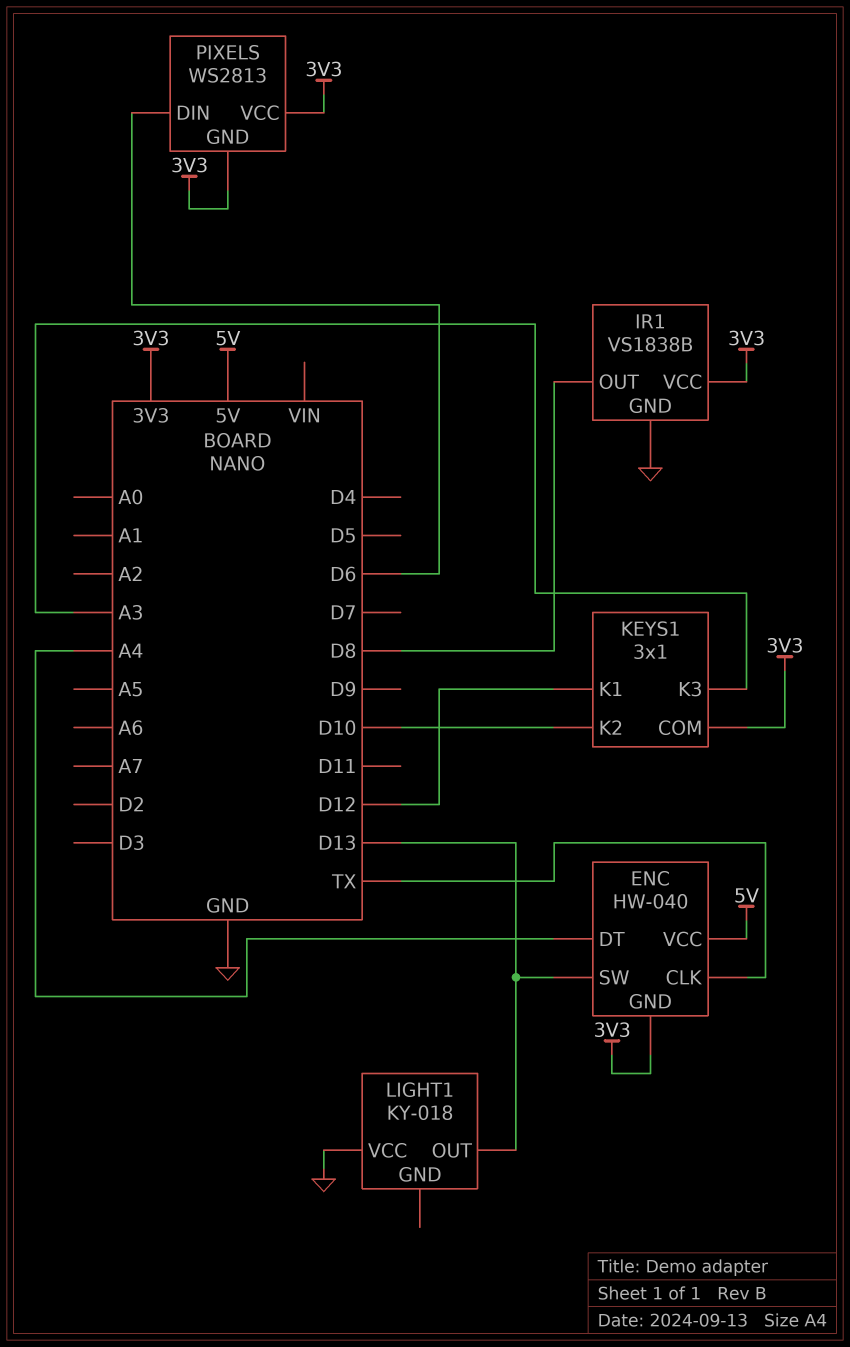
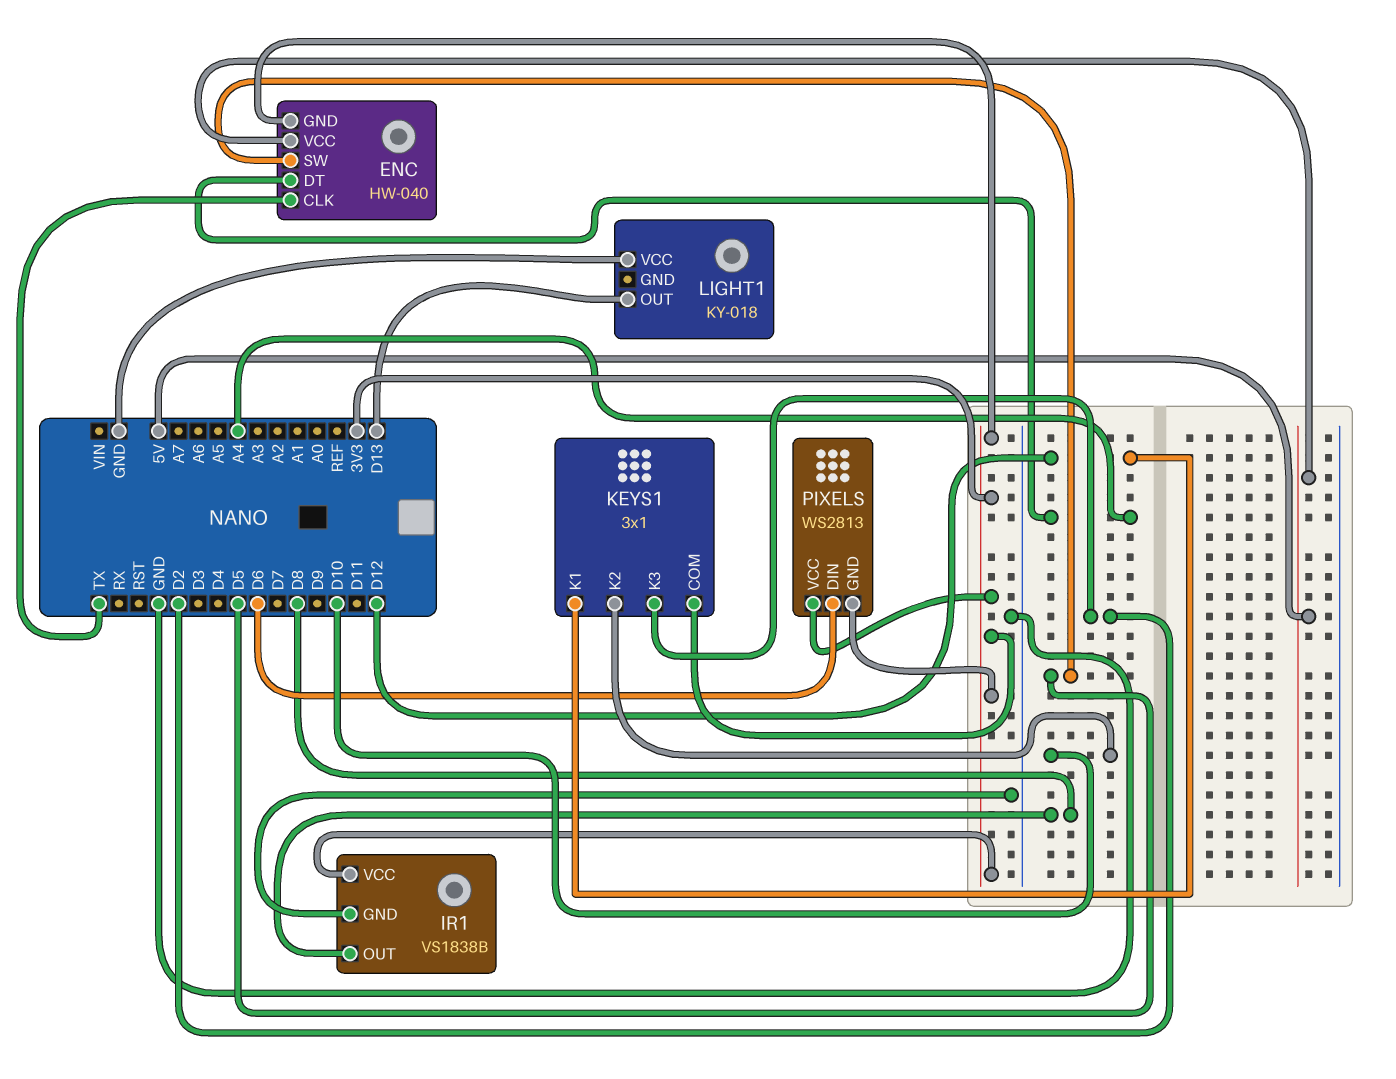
ENC pin SW: D13 -> D5
KEYS1 pin K3: A3 -> D2

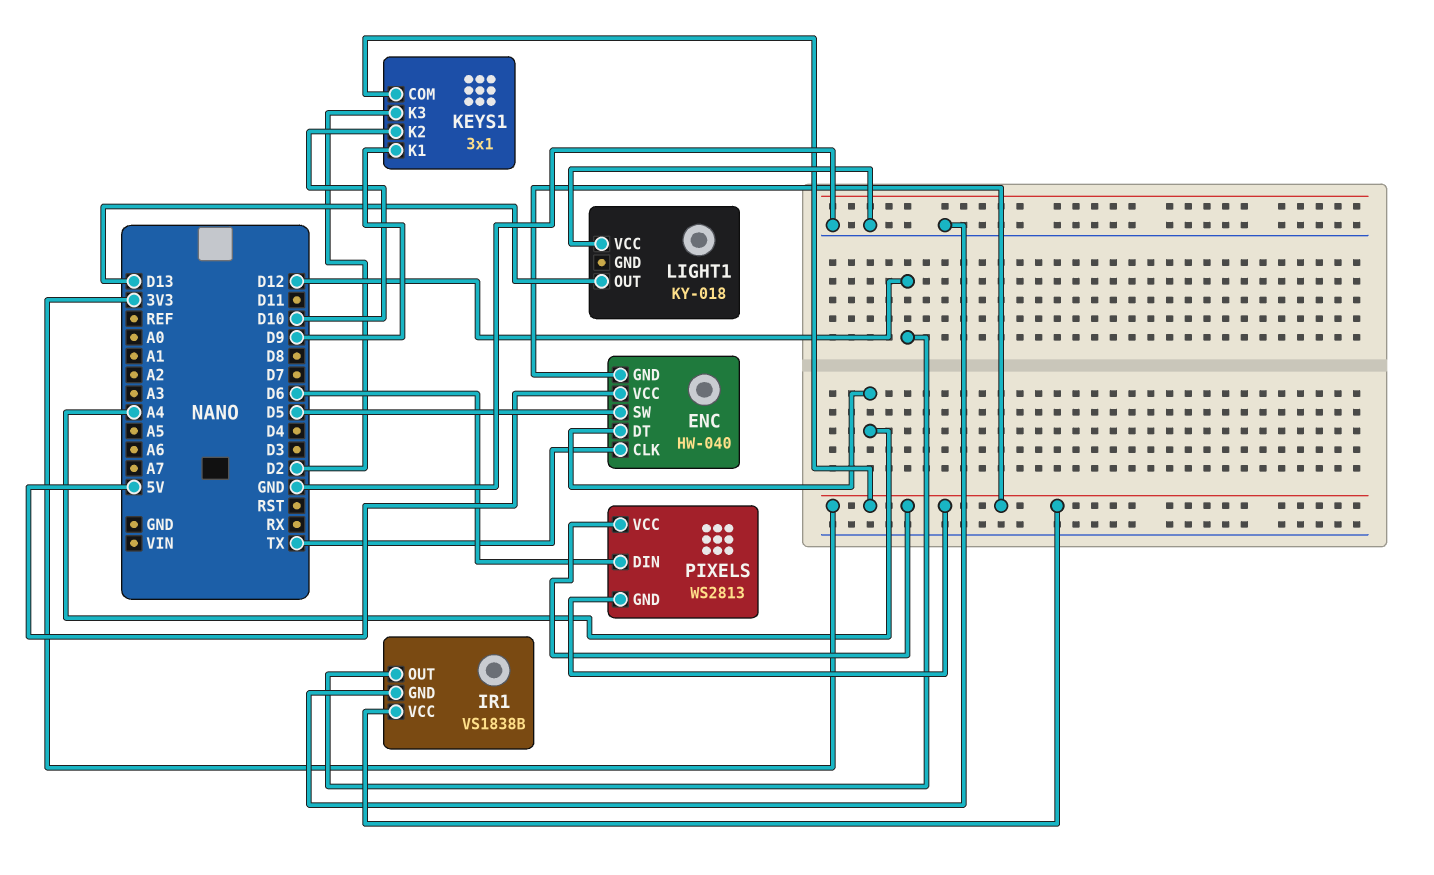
IR1 pin OUT: D8 -> D12
KEYS1 pin K1: D12 -> D9

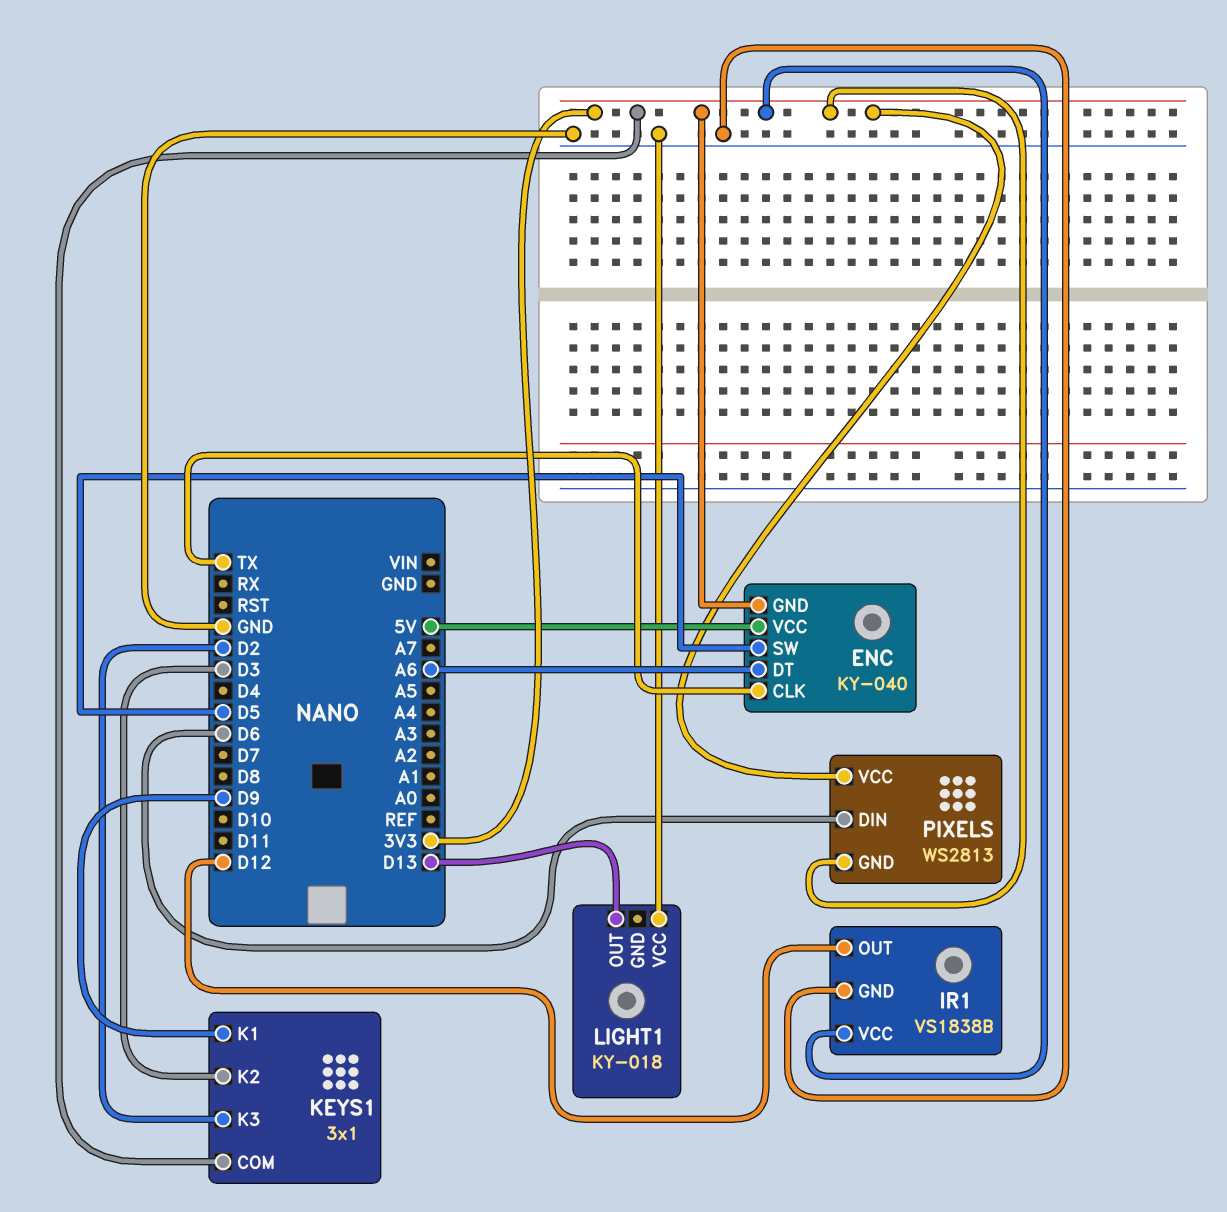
ENC: HW-040 -> KY-040
ENC pin DT: A4 -> A6
KEYS1 pin K2: D10 -> D3

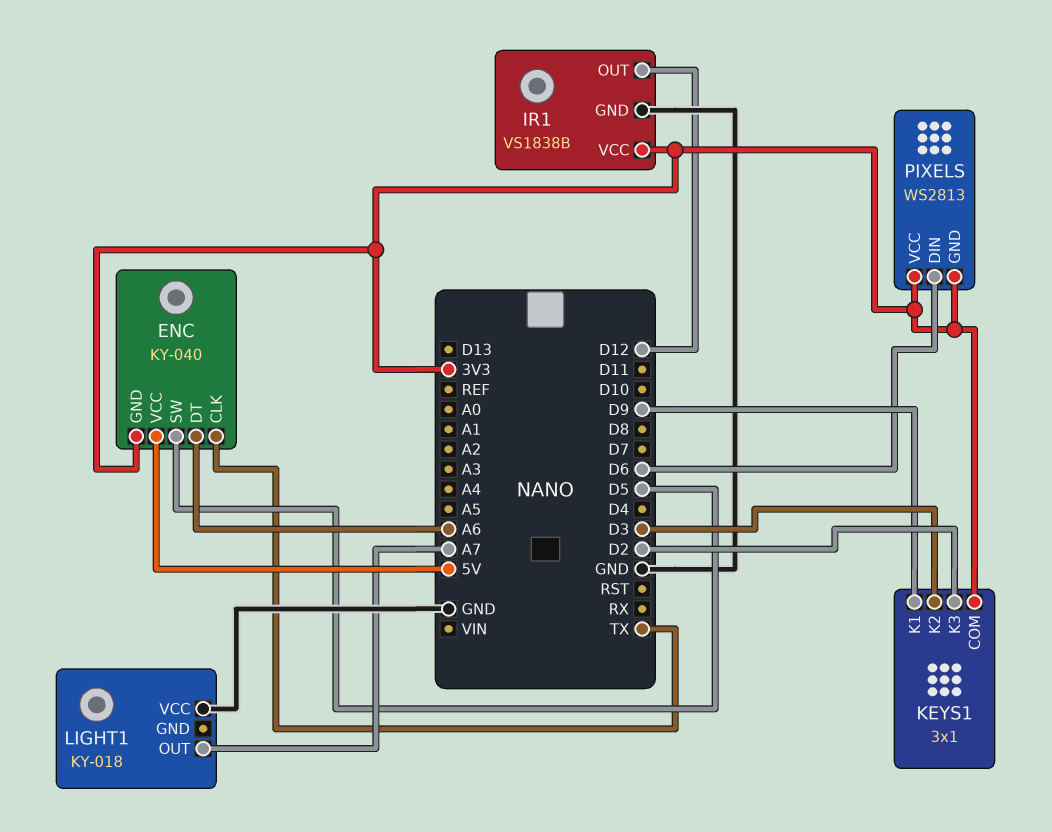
LIGHT1 pin OUT: D13 -> A7

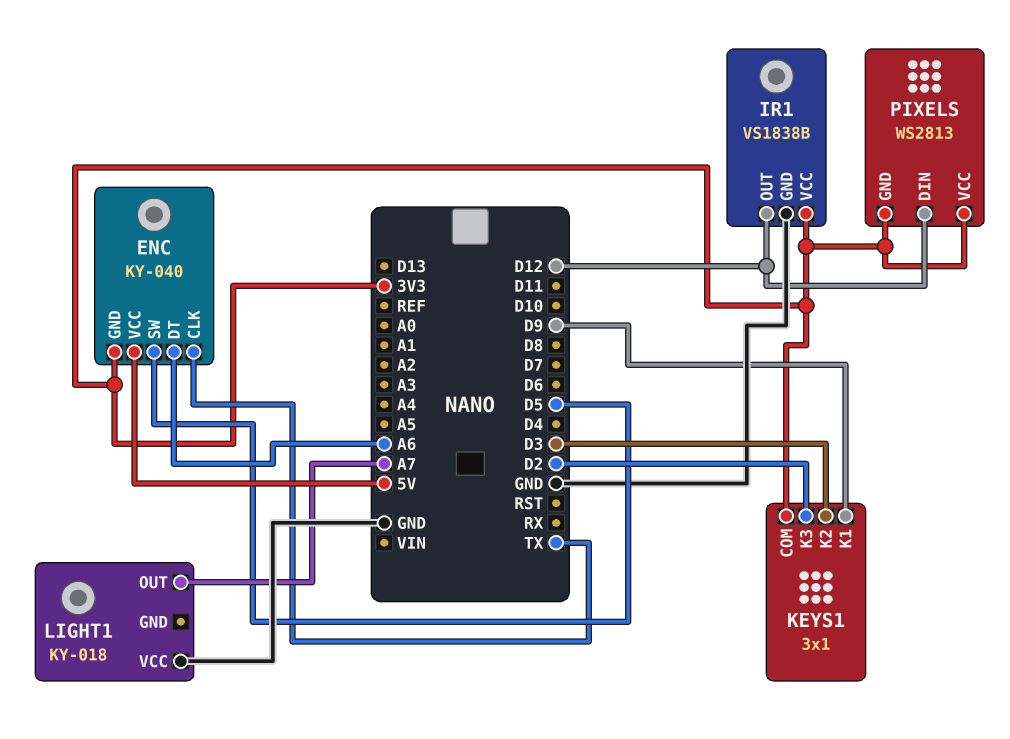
PIXELS pin DIN: D6 -> D12

